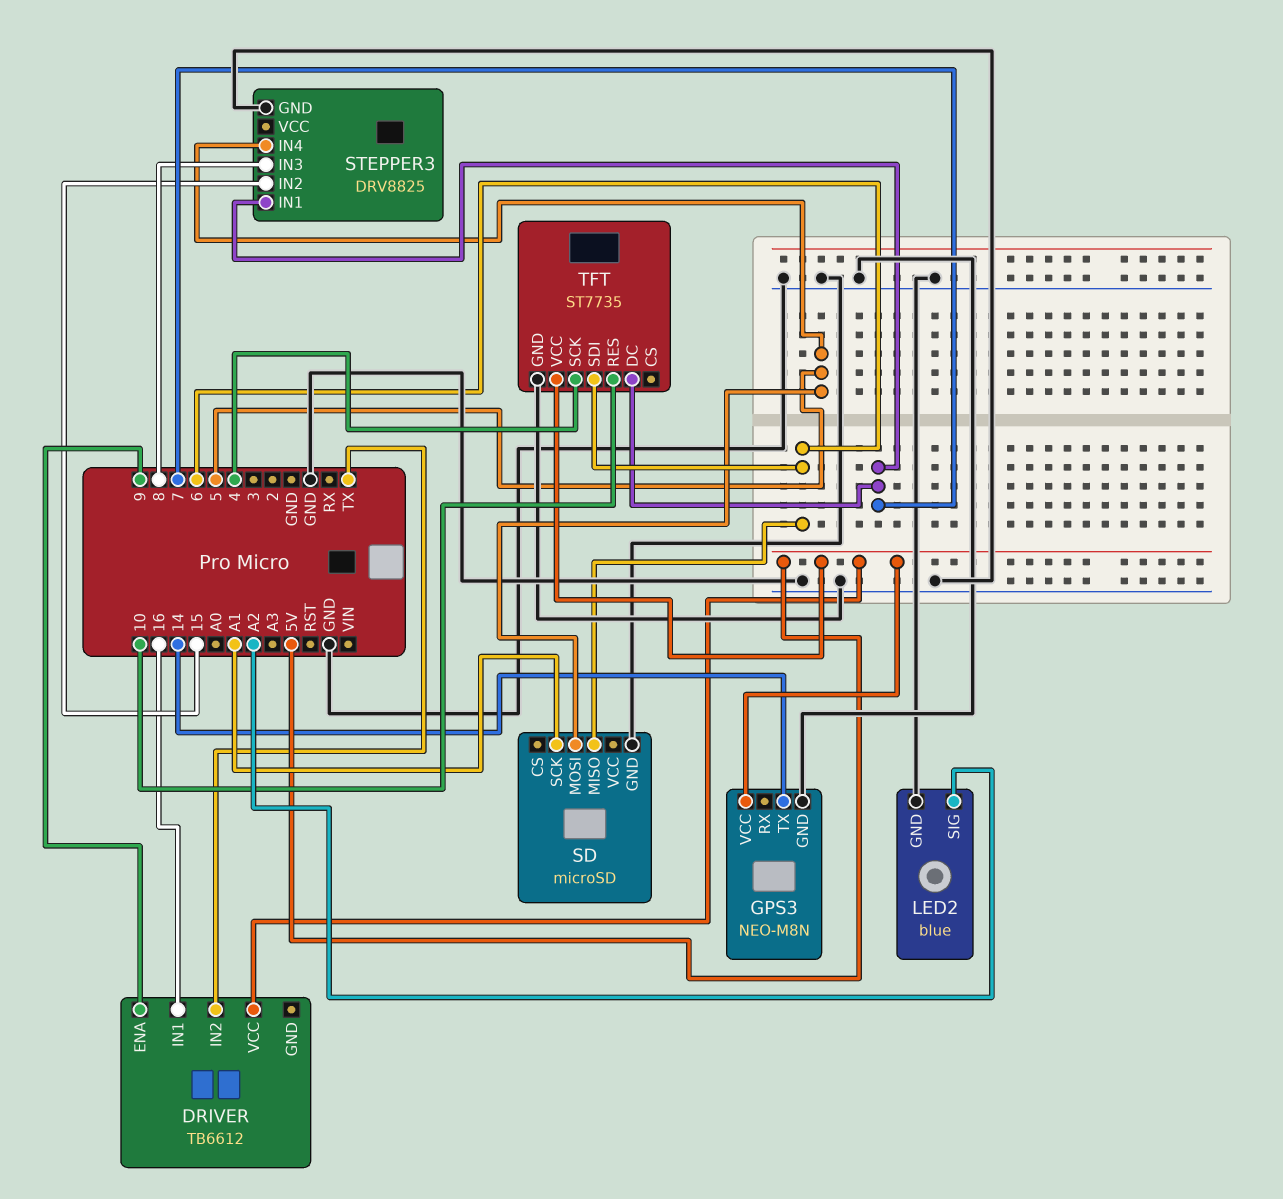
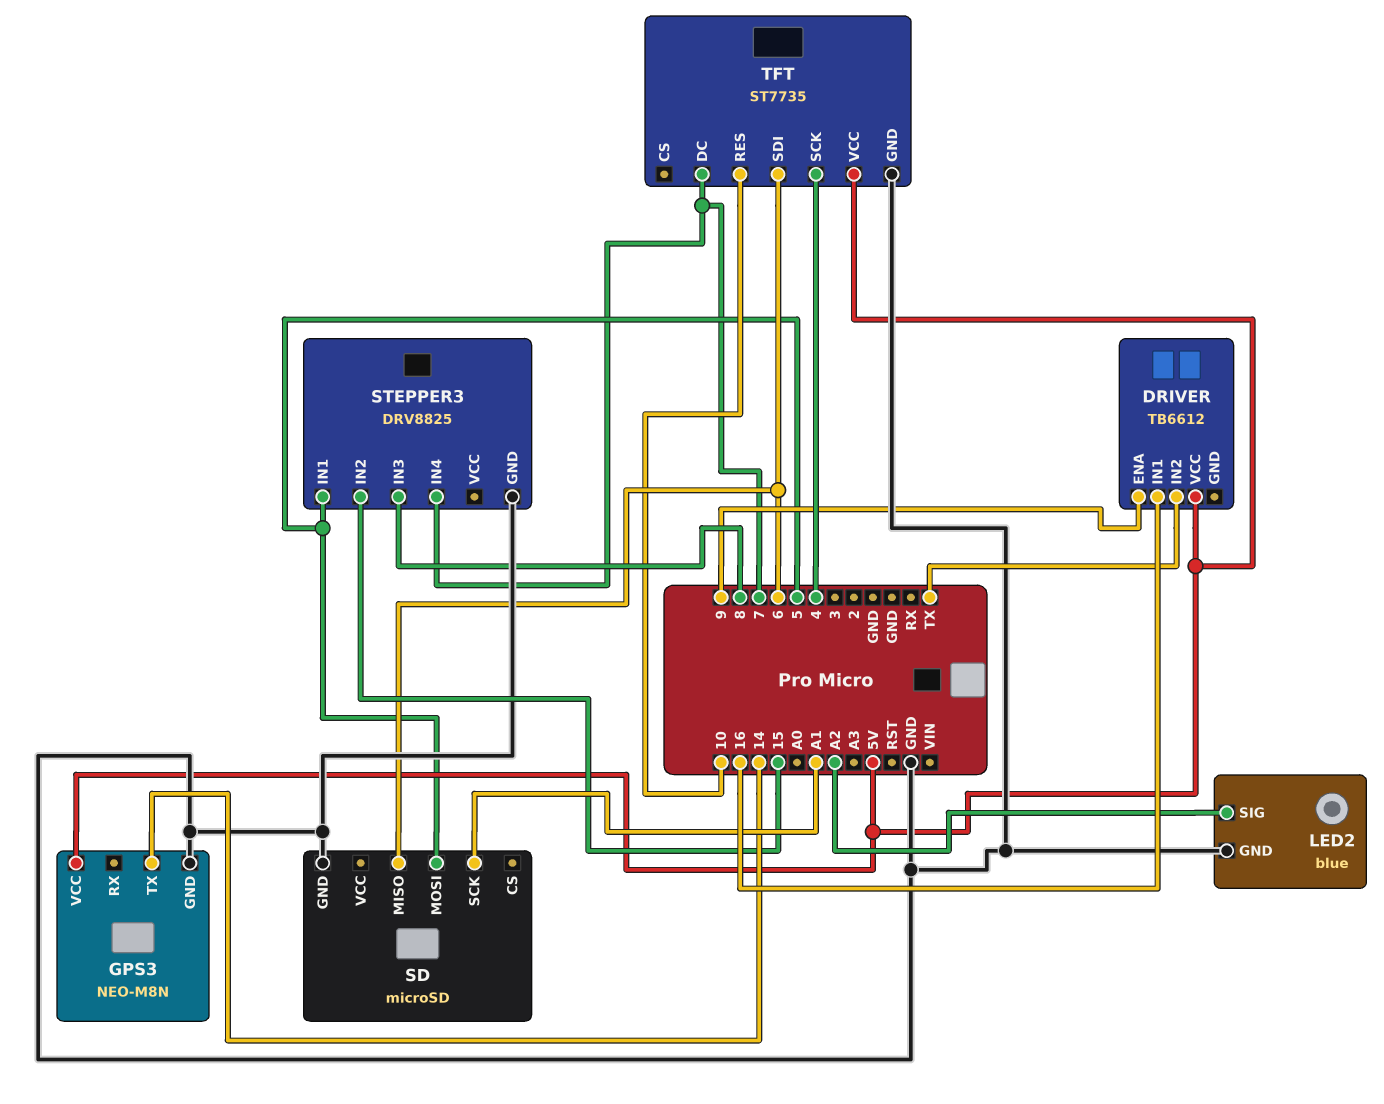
STEPPER3 pin IN1: 7 -> 5
STEPPER3 pin IN4: 5 -> 7

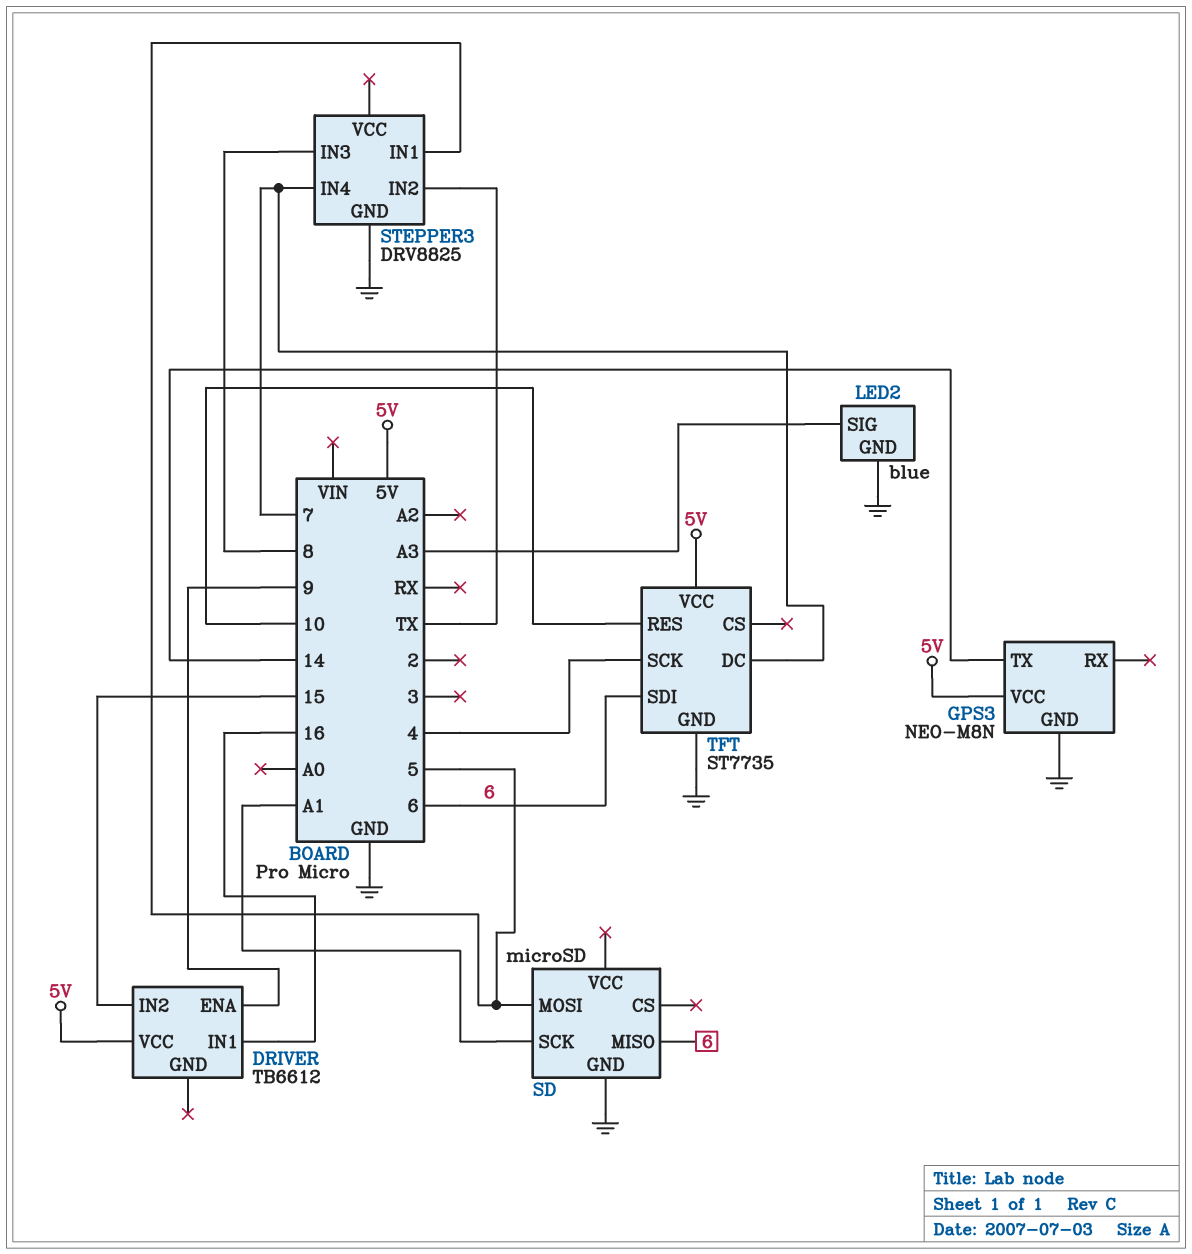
DRIVER pin IN2: TX -> 15
LED2 pin SIG: A2 -> A3
STEPPER3 pin IN2: 15 -> TX

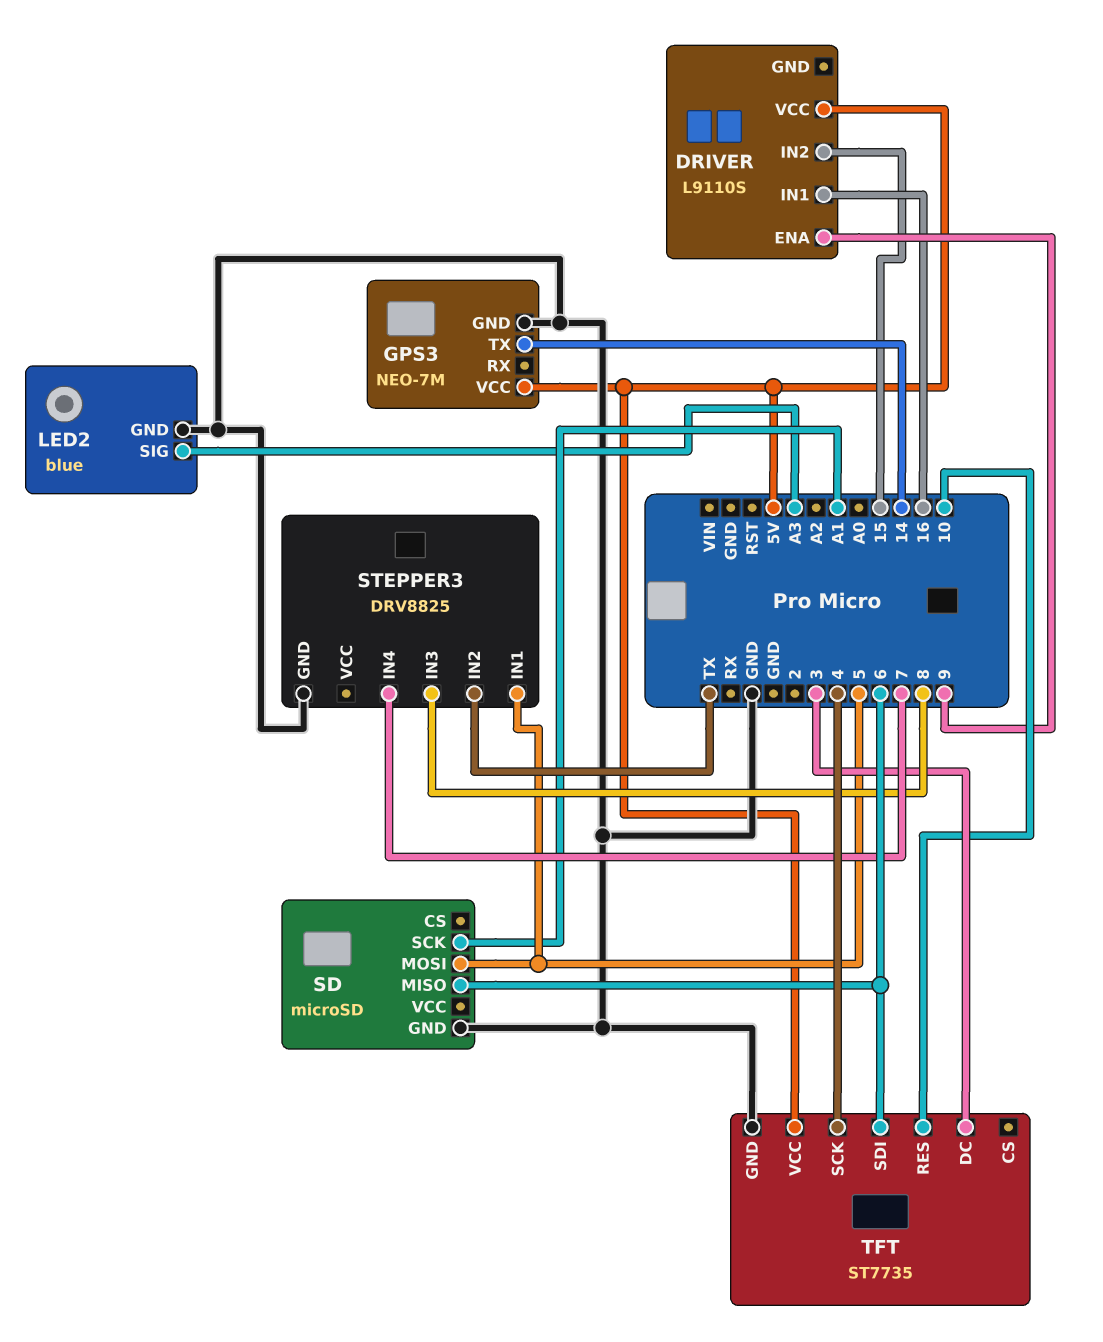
DRIVER: TB6612 -> L9110S
GPS3: NEO-M8N -> NEO-7M
TFT pin DC: 7 -> 3

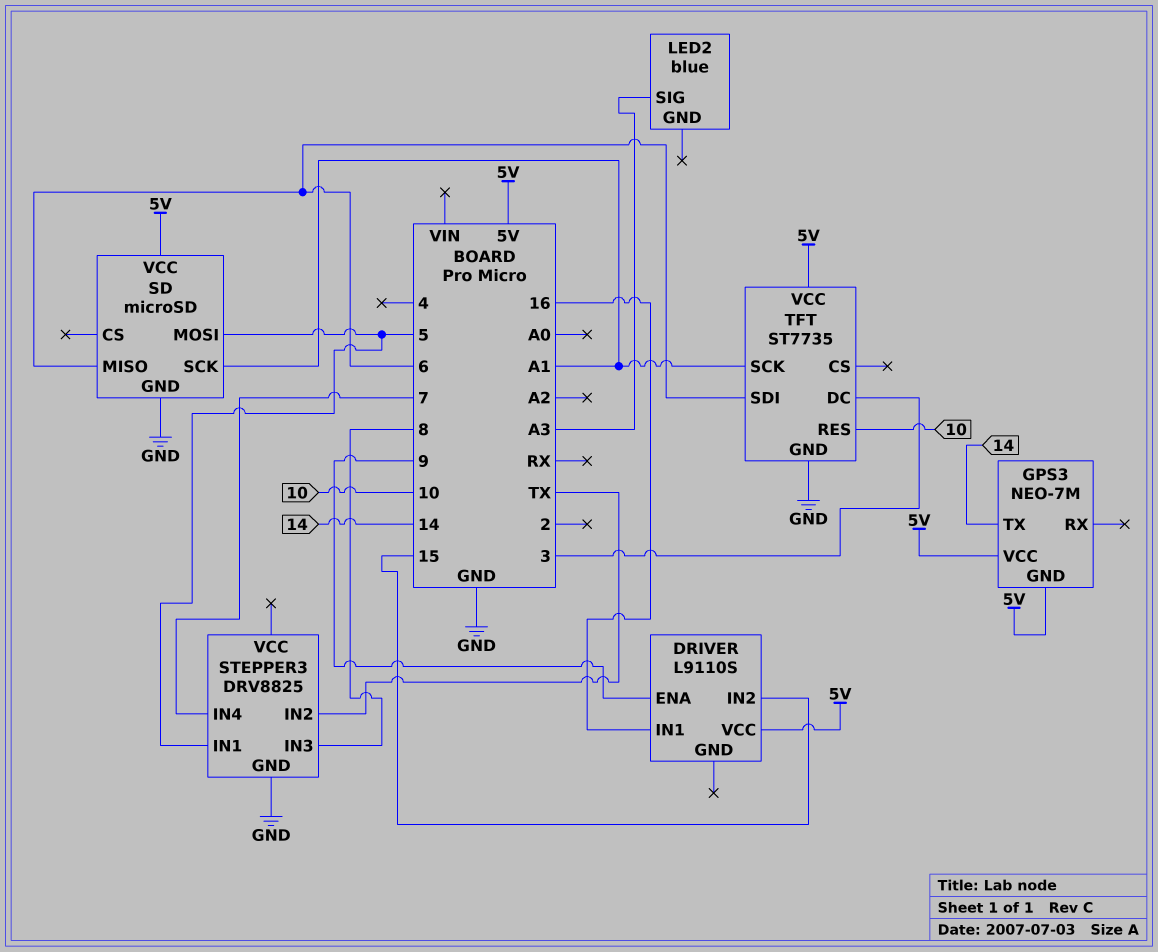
GPS3 pin GND: GND -> 5V
LED2 pin GND: GND -> none
SD pin VCC: none -> 5V
TFT pin SCK: 4 -> A1

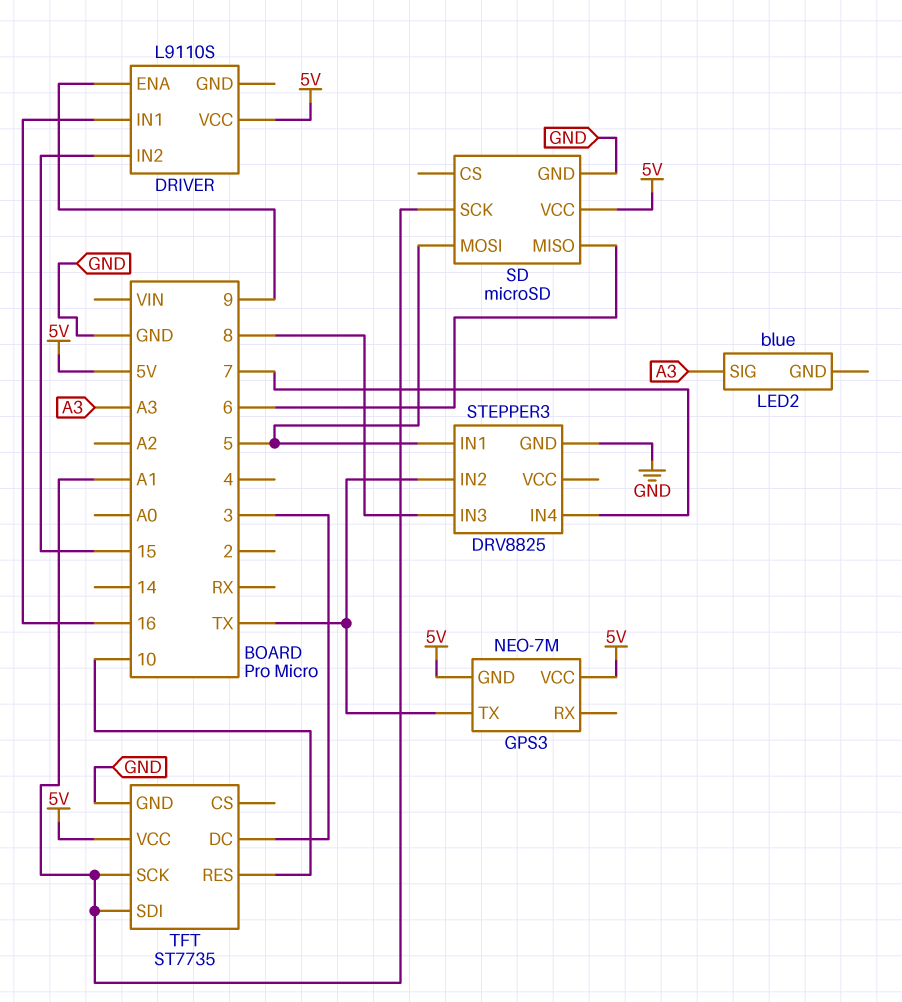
GPS3 pin TX: 14 -> TX
TFT pin SDI: 6 -> A1

